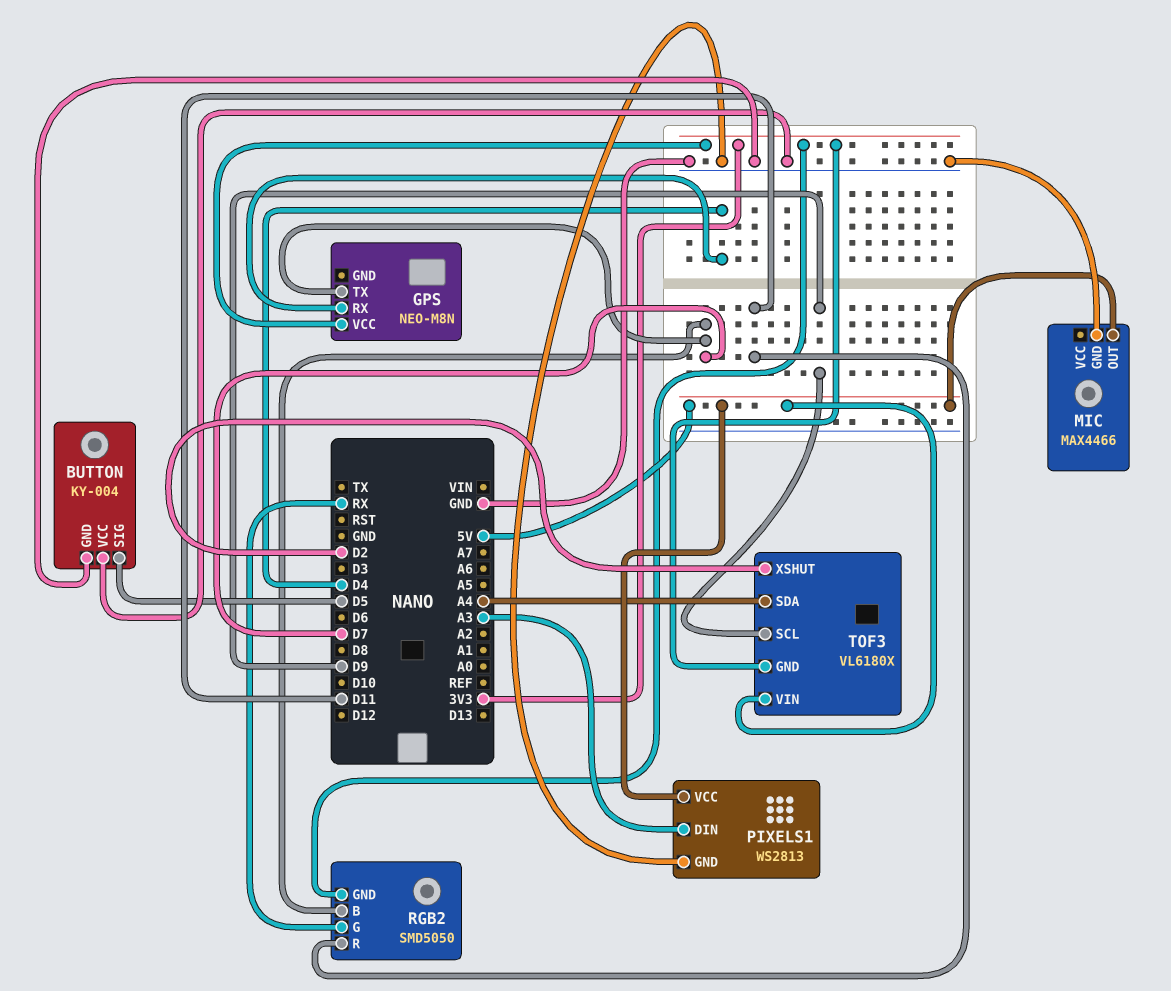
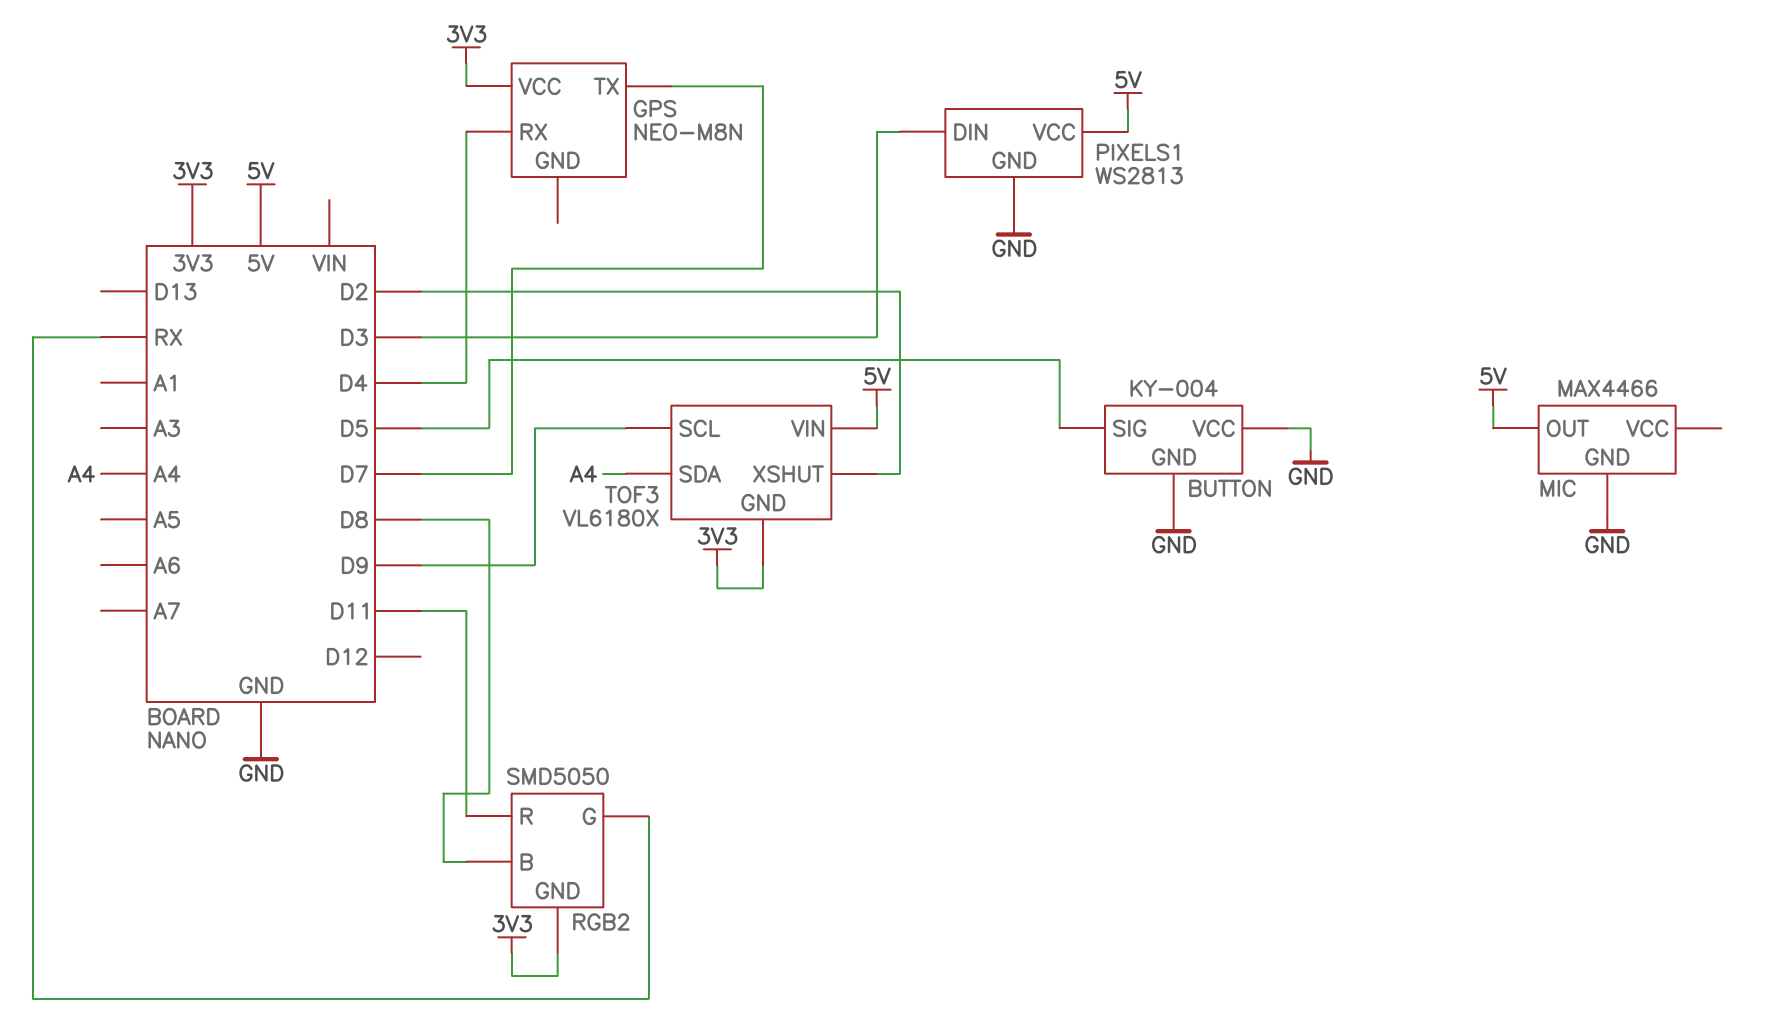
PIXELS1 pin DIN: A3 -> D3
RGB2 pin B: D7 -> D8

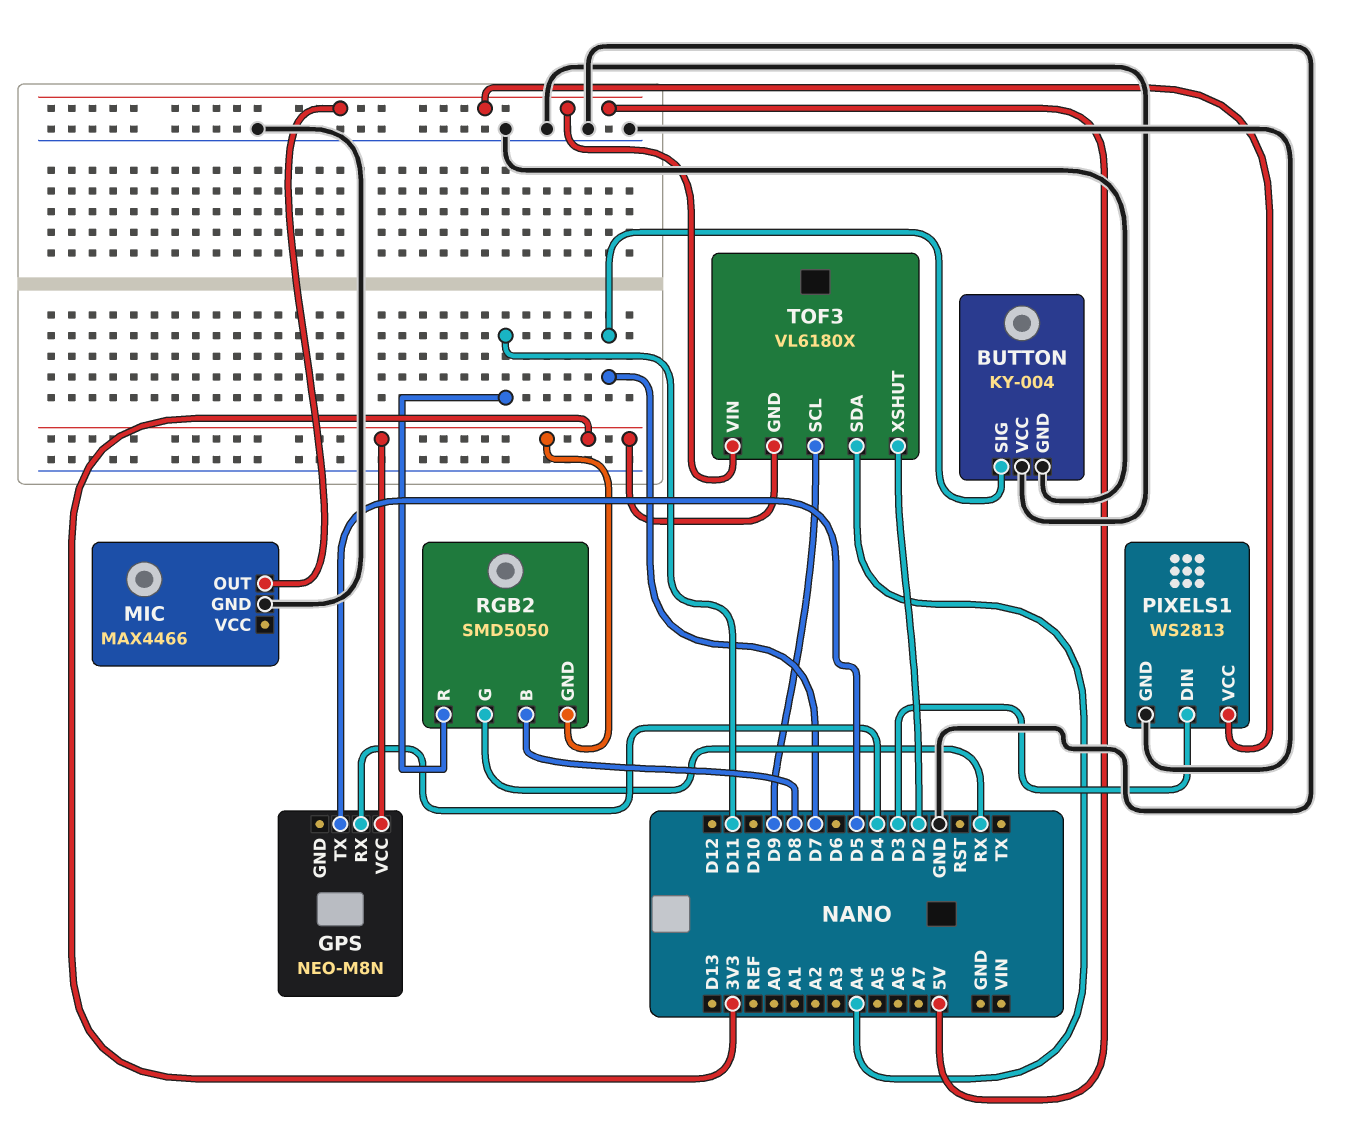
BUTTON pin SIG: D5 -> D7
GPS pin TX: D7 -> D5

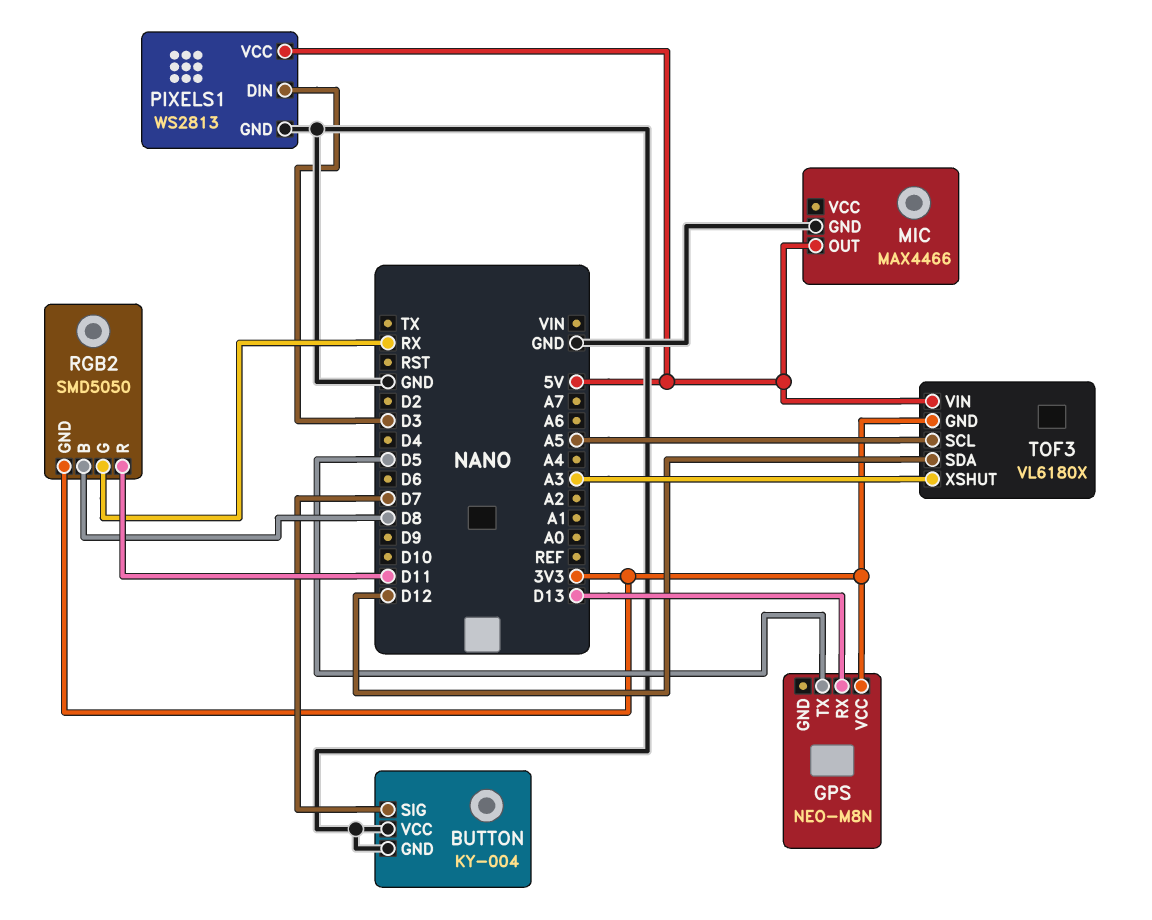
GPS pin RX: D4 -> D13
TOF3 pin SCL: D9 -> A5
TOF3 pin SDA: A4 -> D12
TOF3 pin XSHUT: D2 -> A3

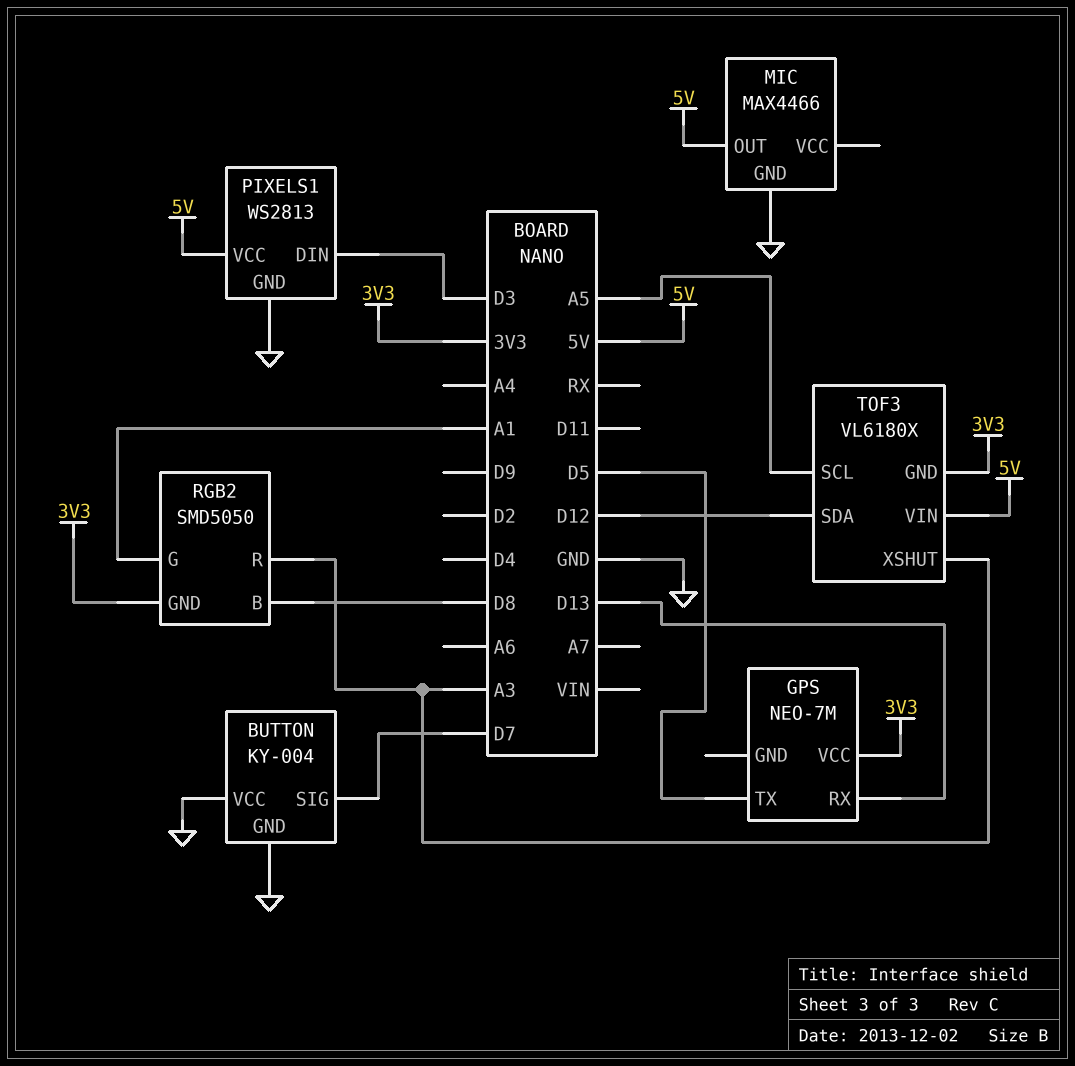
GPS: NEO-M8N -> NEO-7M
RGB2 pin G: RX -> A1
RGB2 pin R: D11 -> A3

